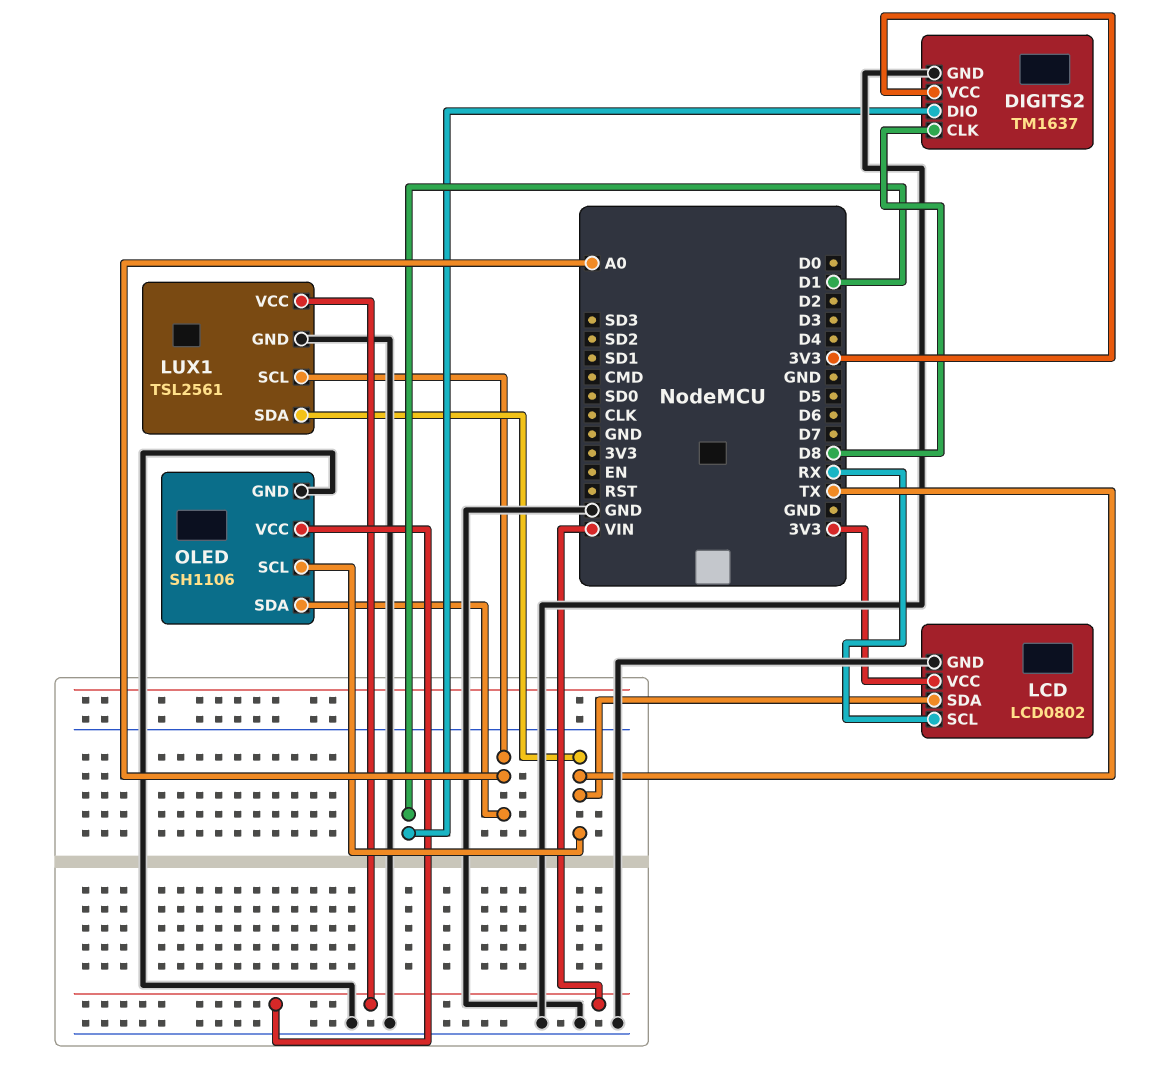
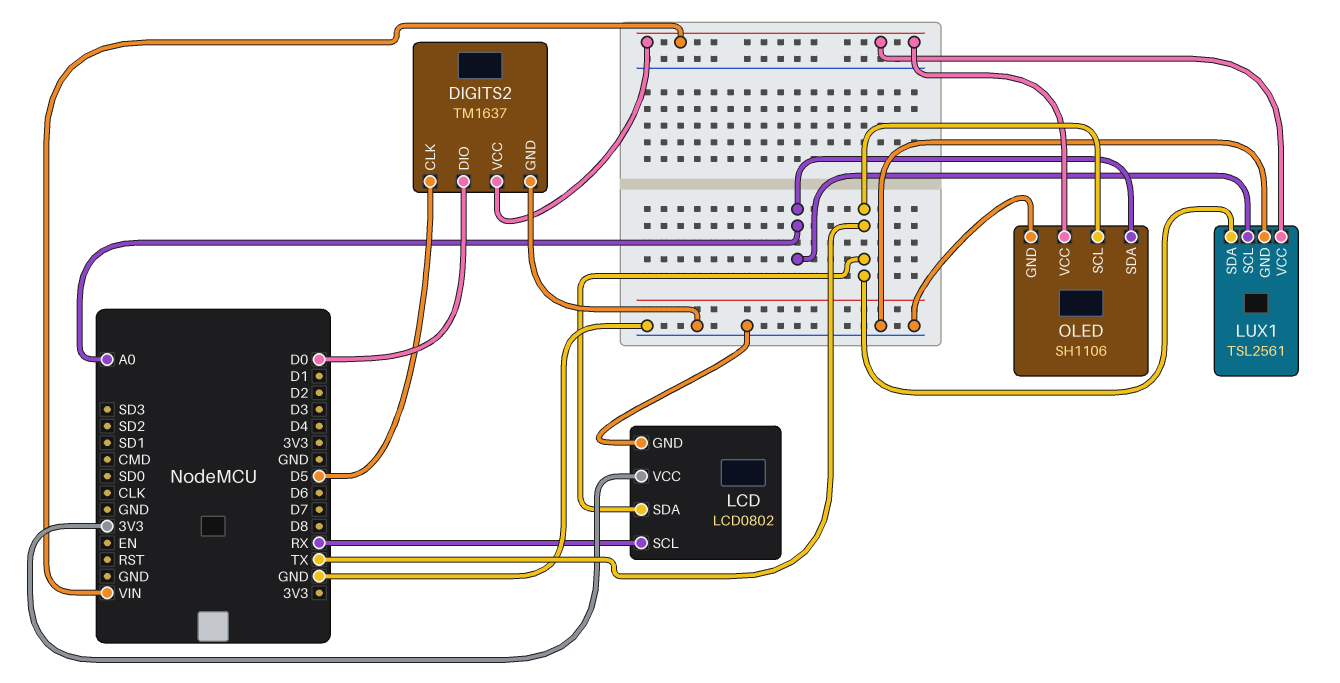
DIGITS2 pin CLK: D8 -> D5
DIGITS2 pin DIO: D1 -> D0
DIGITS2 pin VCC: 3V3 -> VIN

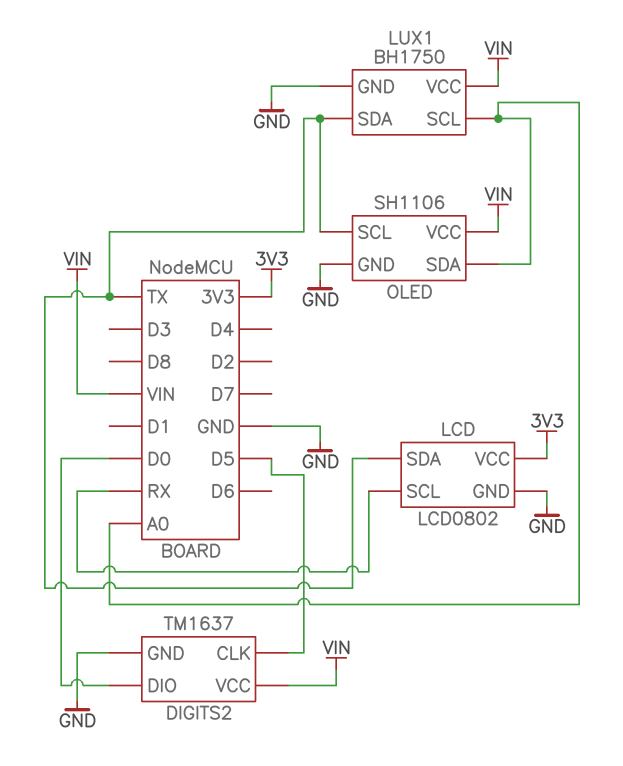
LUX1: TSL2561 -> BH1750

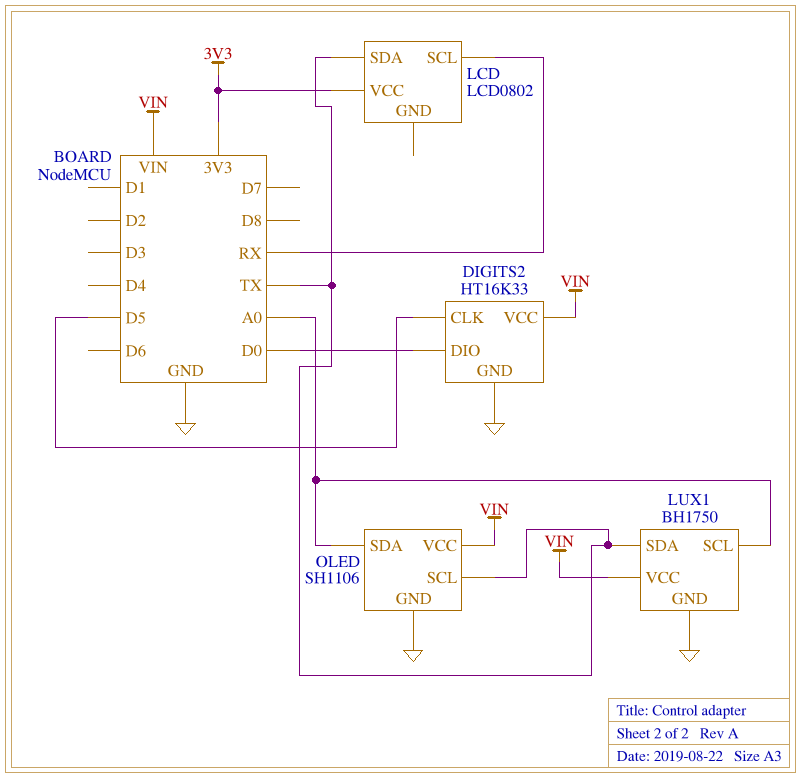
DIGITS2: TM1637 -> HT16K33
LCD pin GND: GND -> none

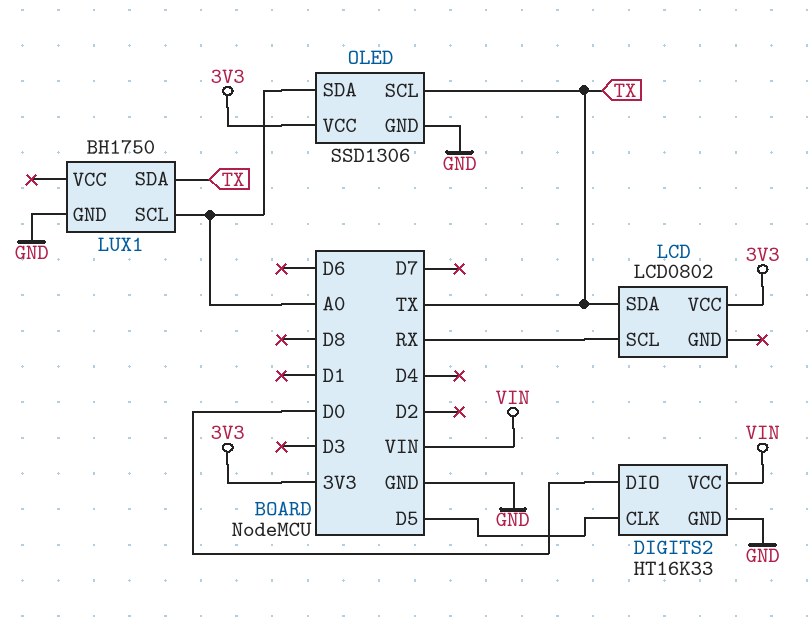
LUX1 pin VCC: VIN -> none
OLED: SH1106 -> SSD1306
OLED pin VCC: VIN -> 3V3

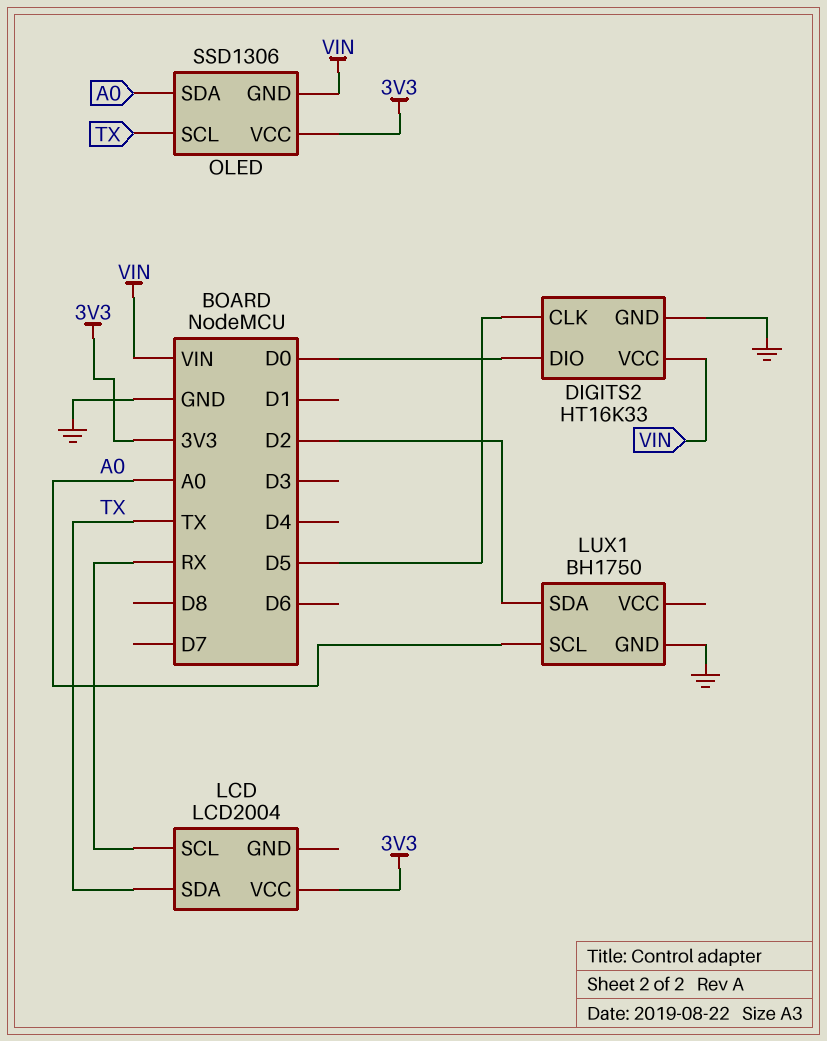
LCD: LCD0802 -> LCD2004
LUX1 pin SDA: TX -> D2
OLED pin GND: GND -> VIN

